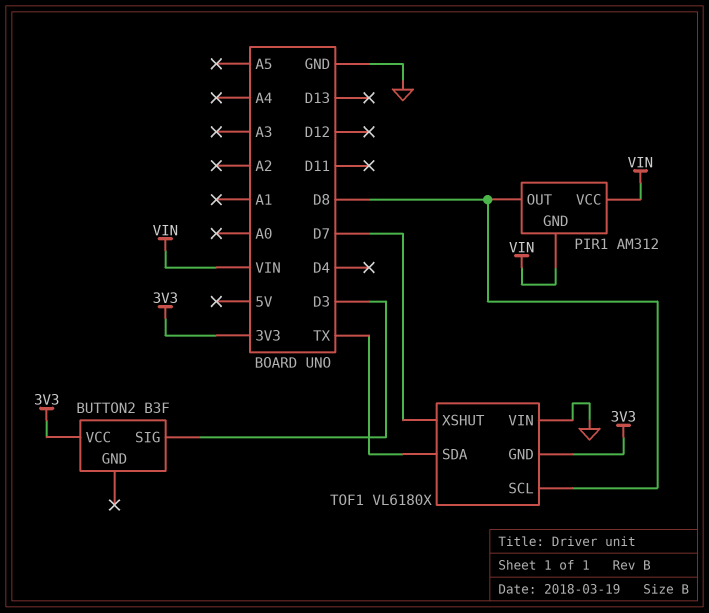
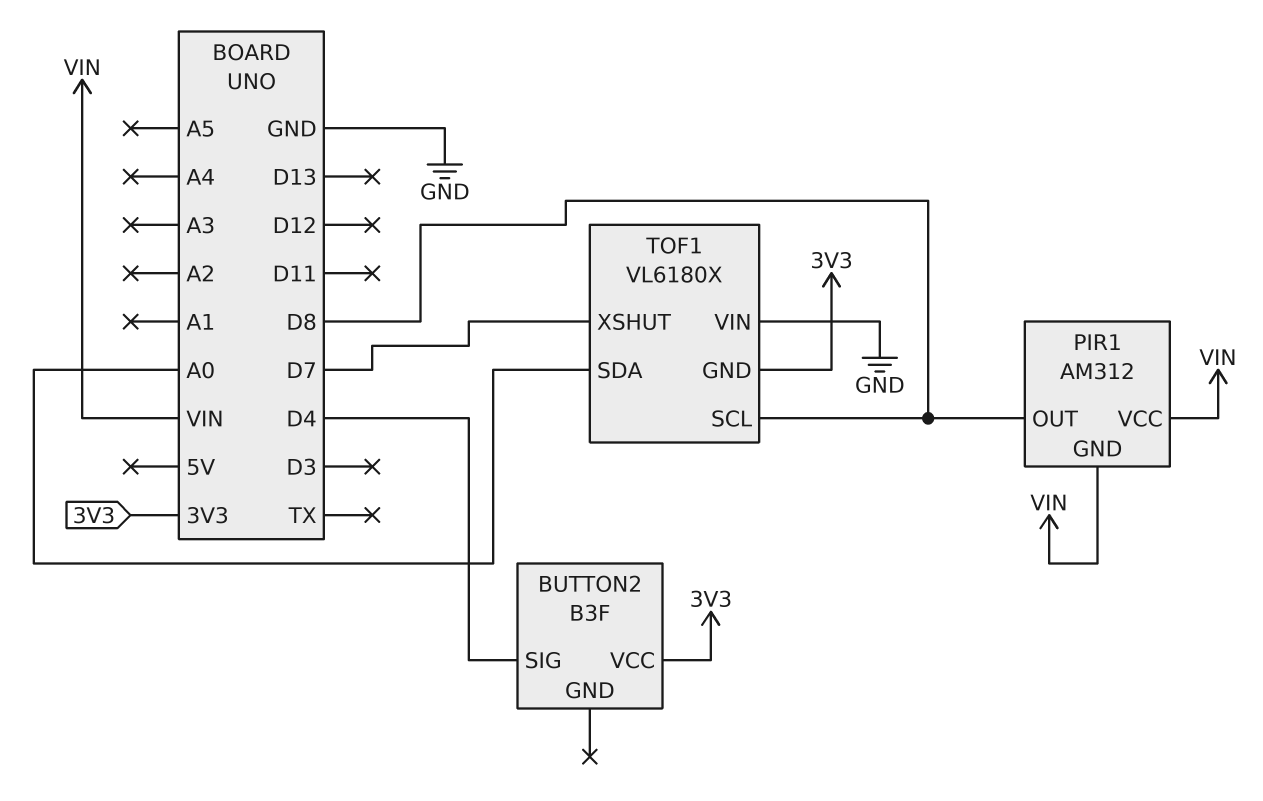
BUTTON2 pin SIG: D3 -> D4
TOF1 pin SDA: TX -> A0

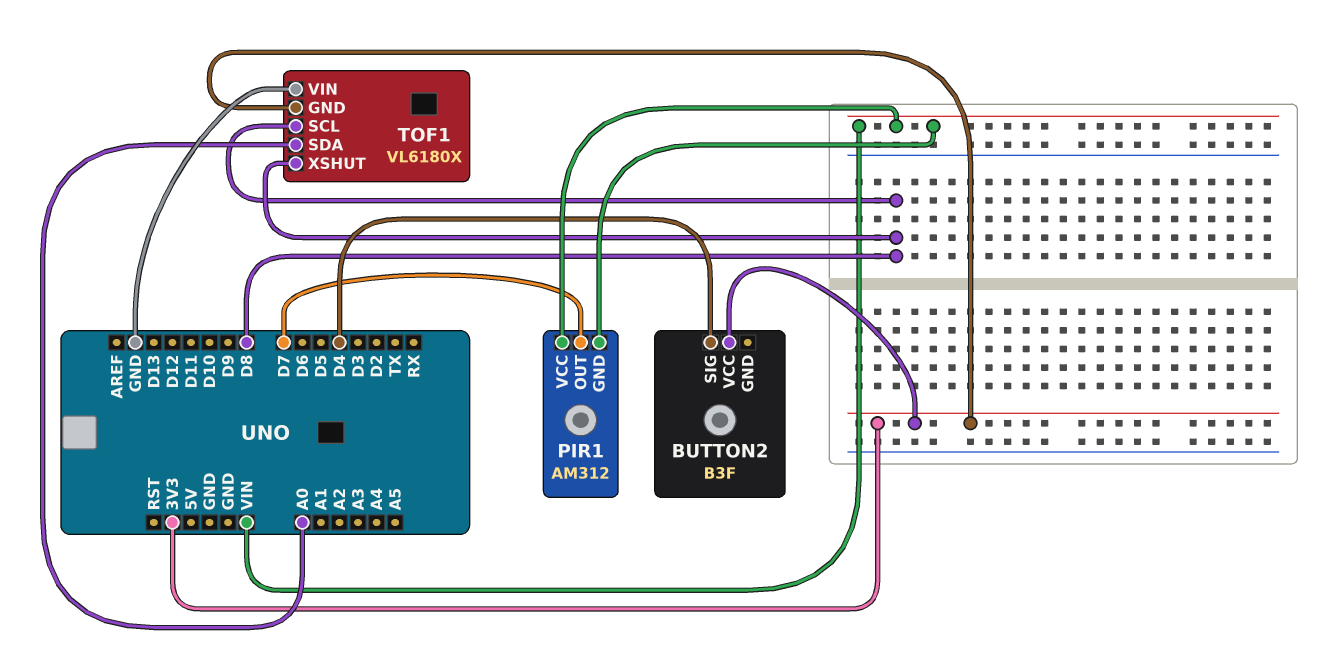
PIR1 pin OUT: D8 -> D7
TOF1 pin XSHUT: D7 -> D8

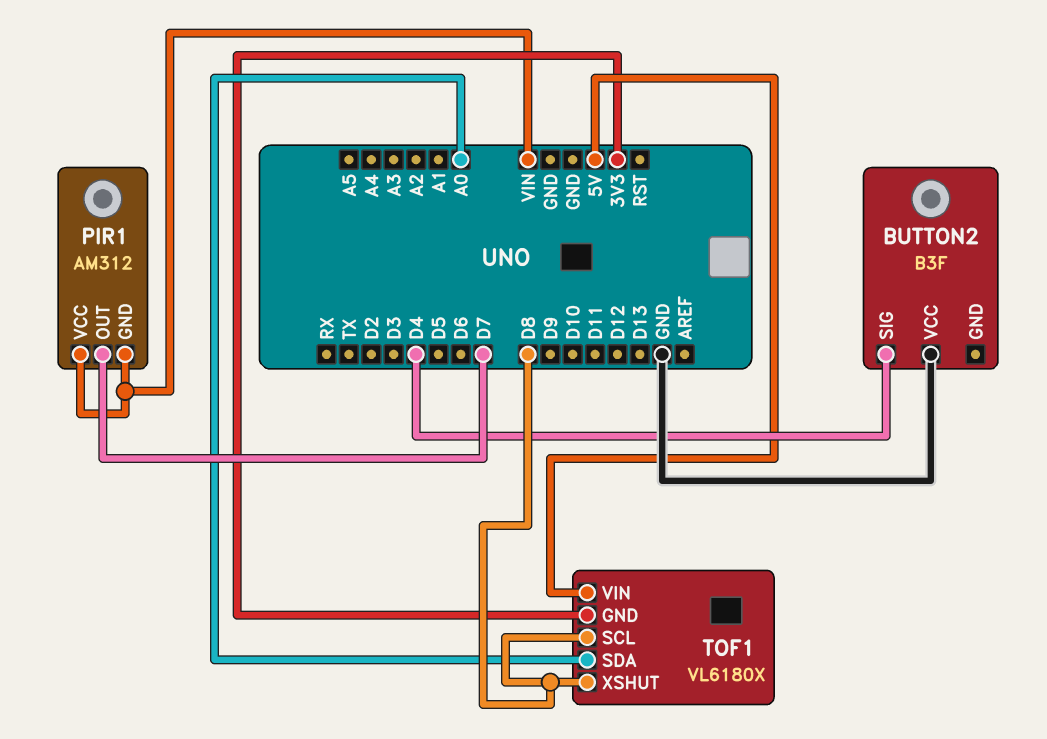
BUTTON2 pin VCC: 3V3 -> GND
TOF1 pin VIN: GND -> 5V

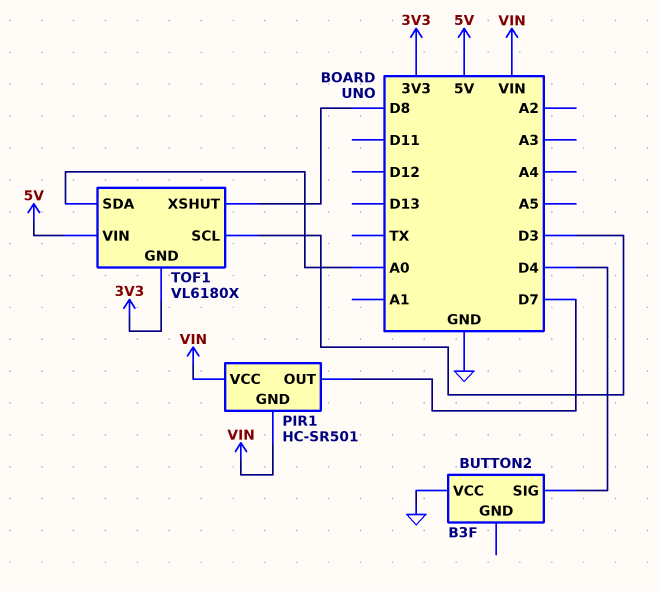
PIR1: AM312 -> HC-SR501
TOF1 pin SCL: D8 -> D3

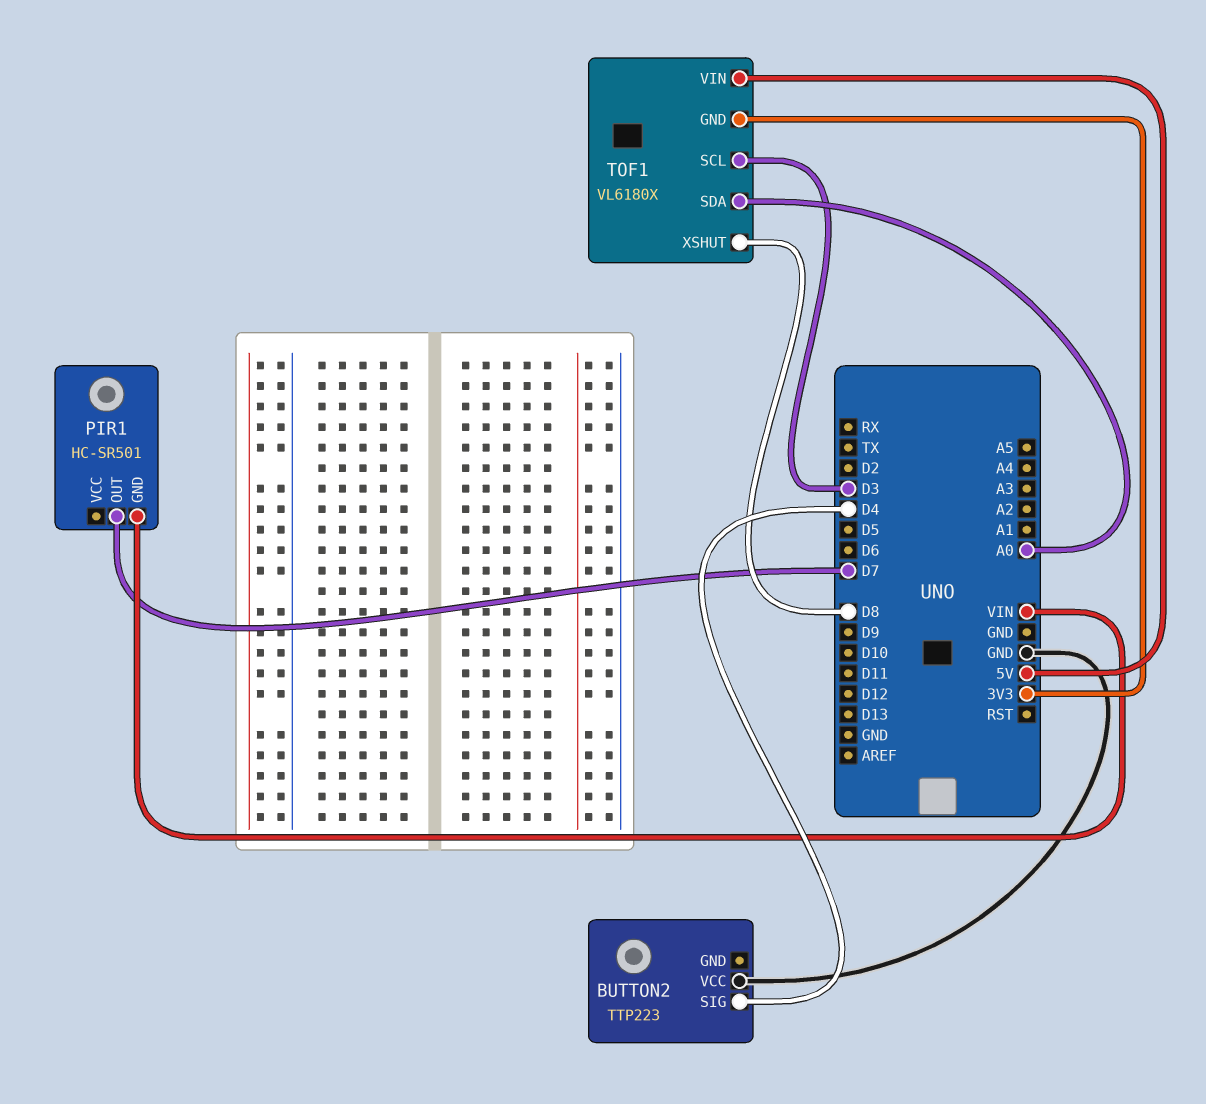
BUTTON2: B3F -> TTP223
PIR1 pin VCC: VIN -> none

